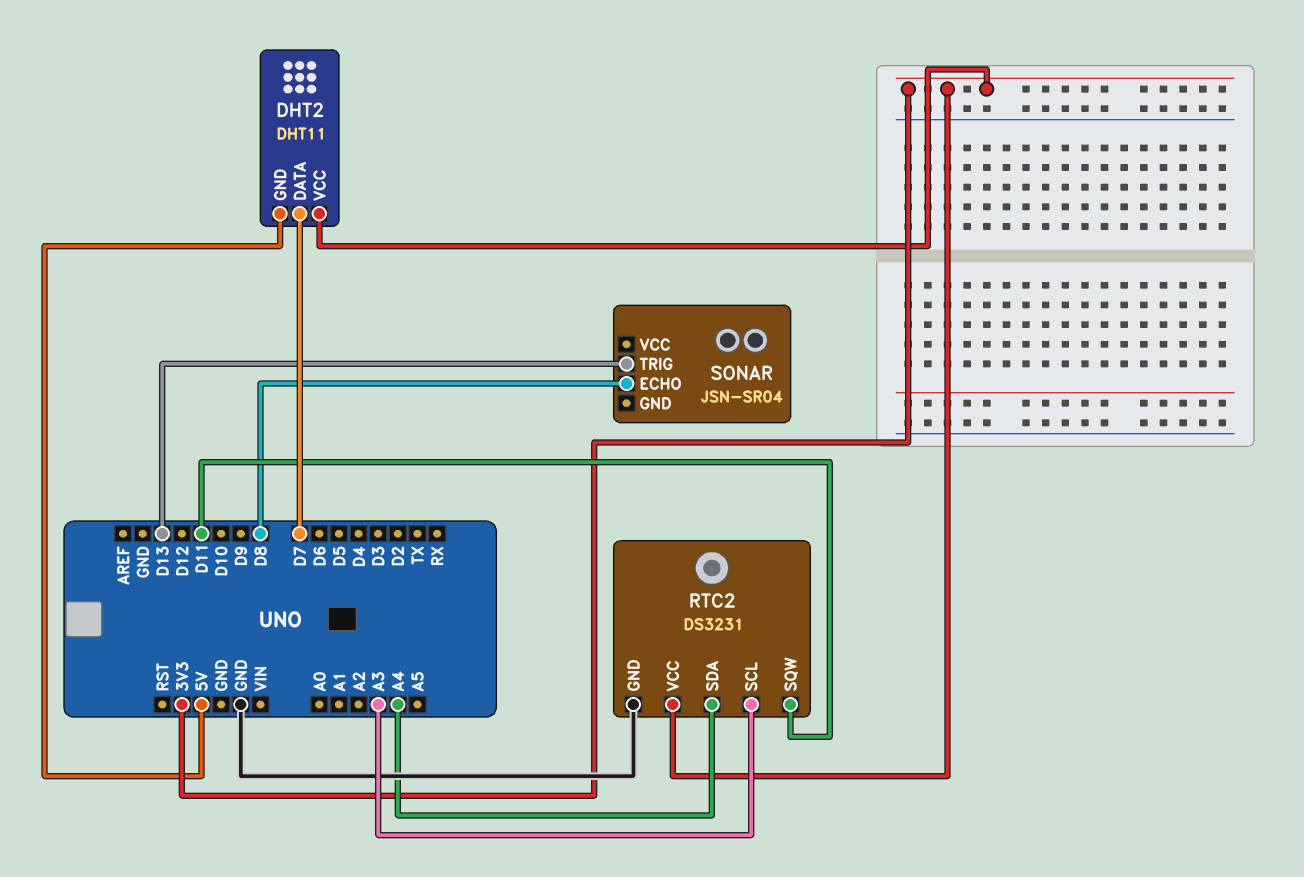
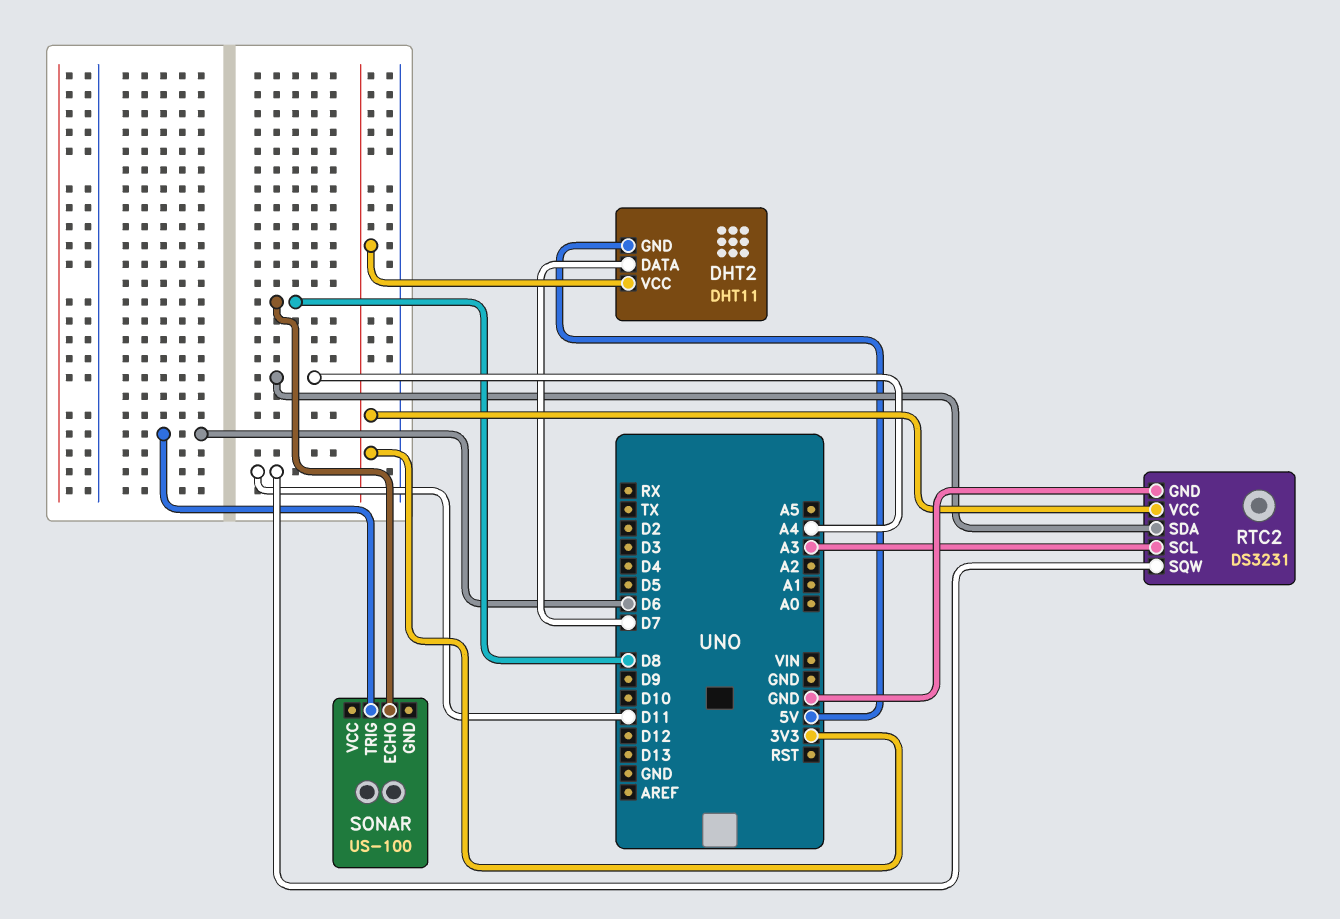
SONAR: JSN-SR04 -> US-100
SONAR pin TRIG: D13 -> D6

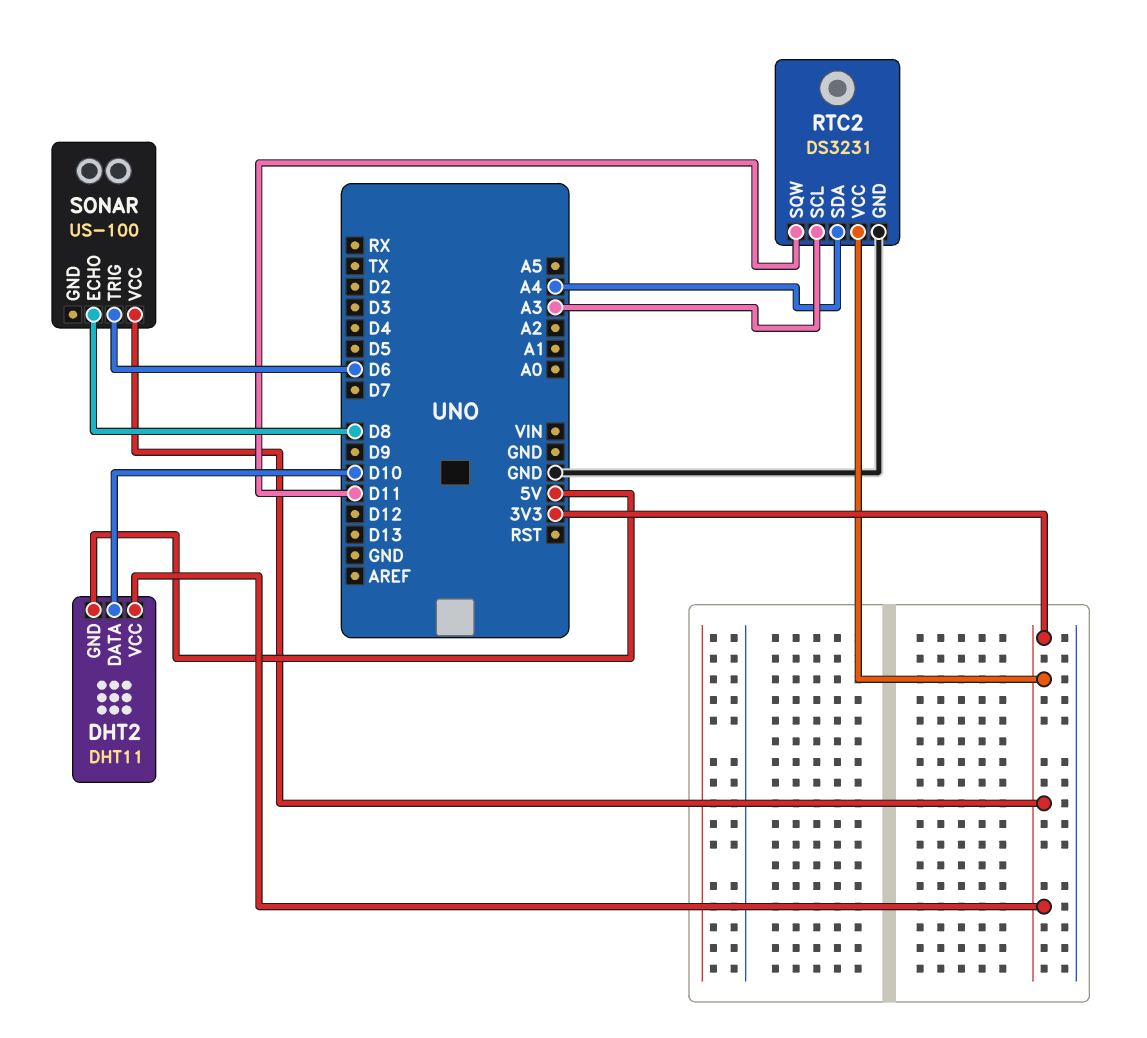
DHT2 pin DATA: D7 -> D10
SONAR pin VCC: none -> 3V3

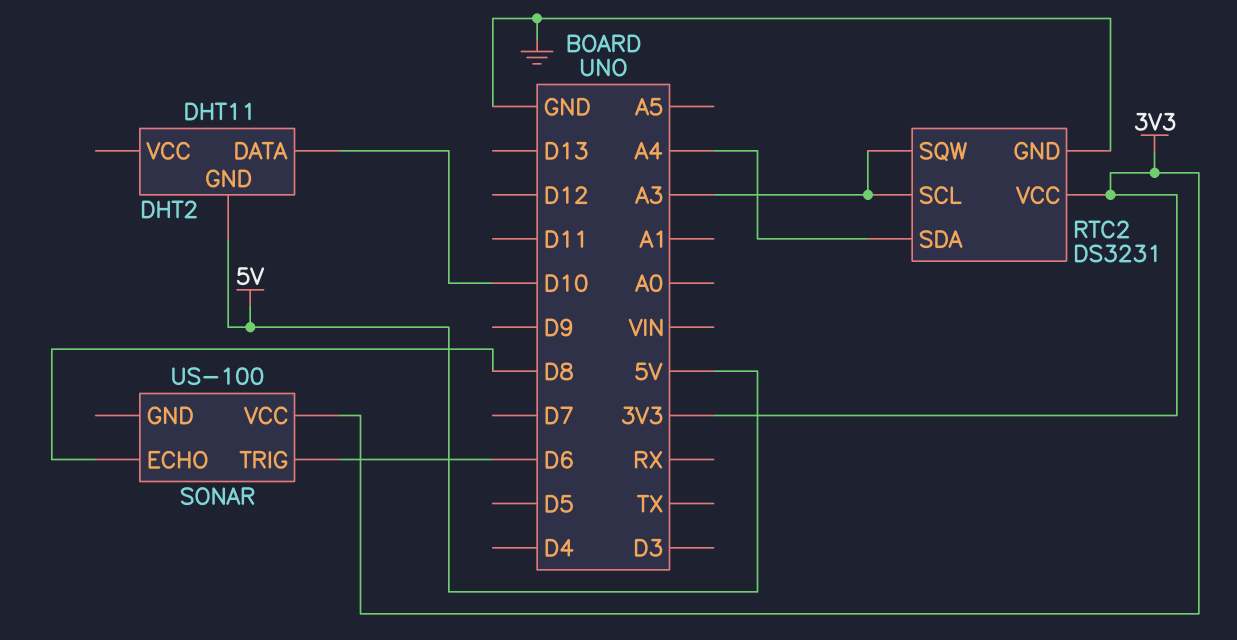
DHT2 pin VCC: 3V3 -> none
RTC2 pin SQW: D11 -> A3

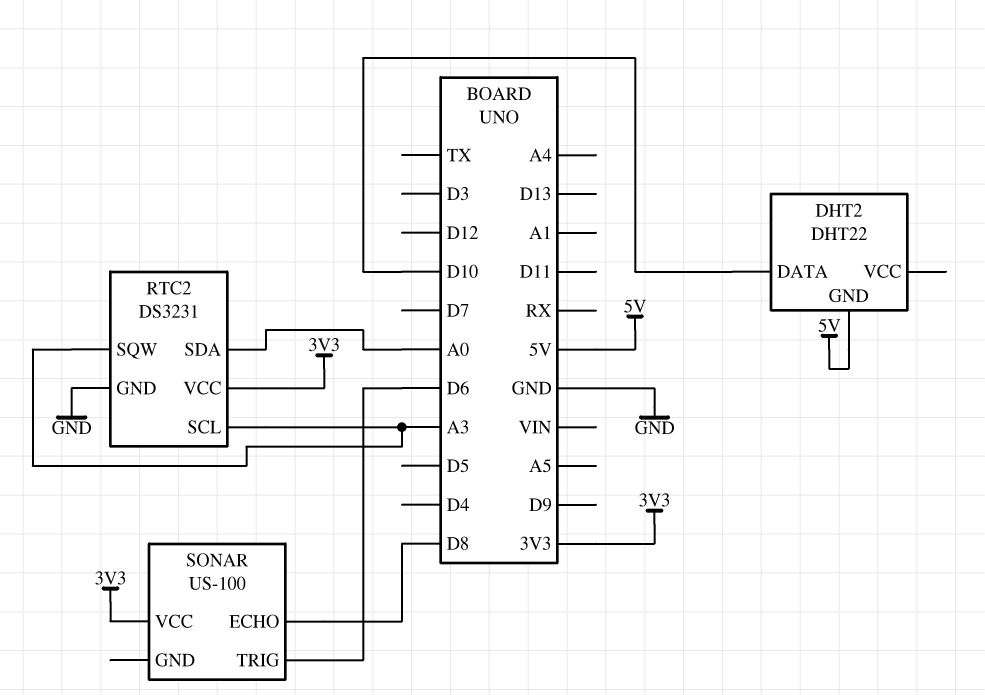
DHT2: DHT11 -> DHT22
RTC2 pin SDA: A4 -> A0

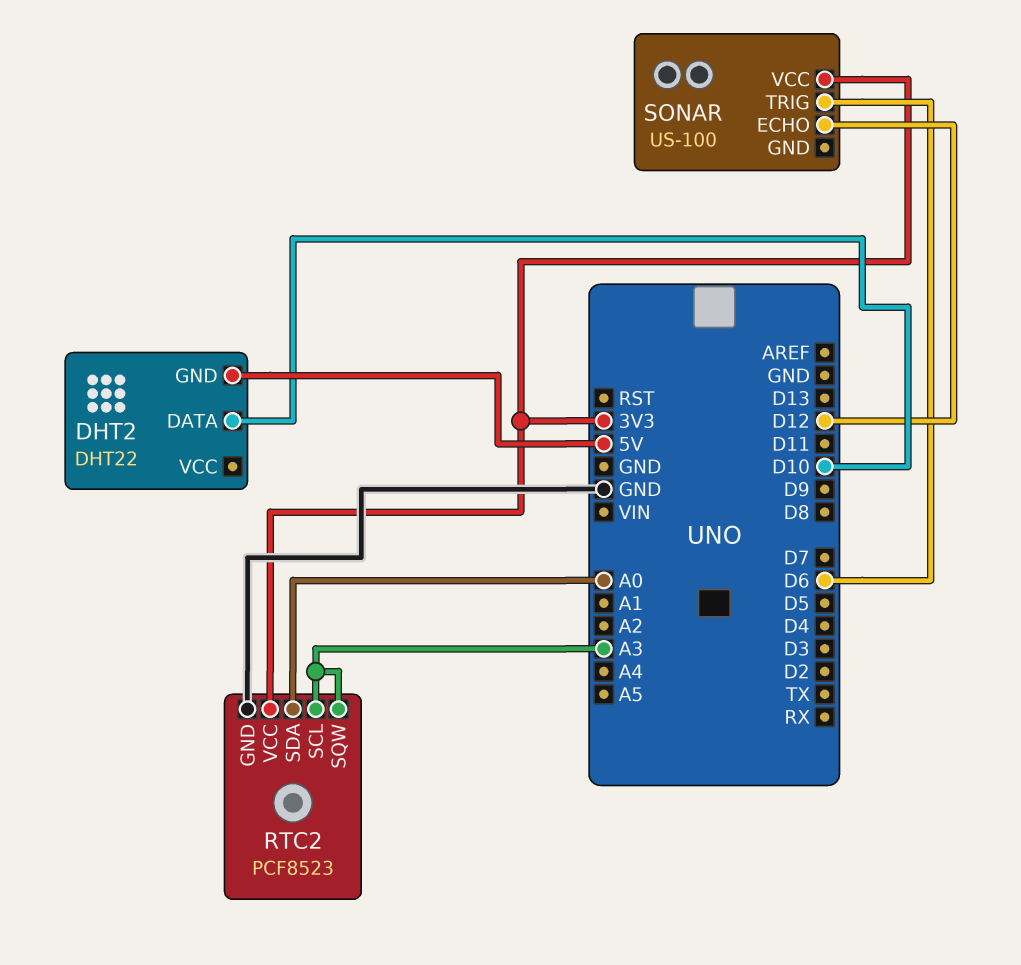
RTC2: DS3231 -> PCF8523
SONAR pin ECHO: D8 -> D12

